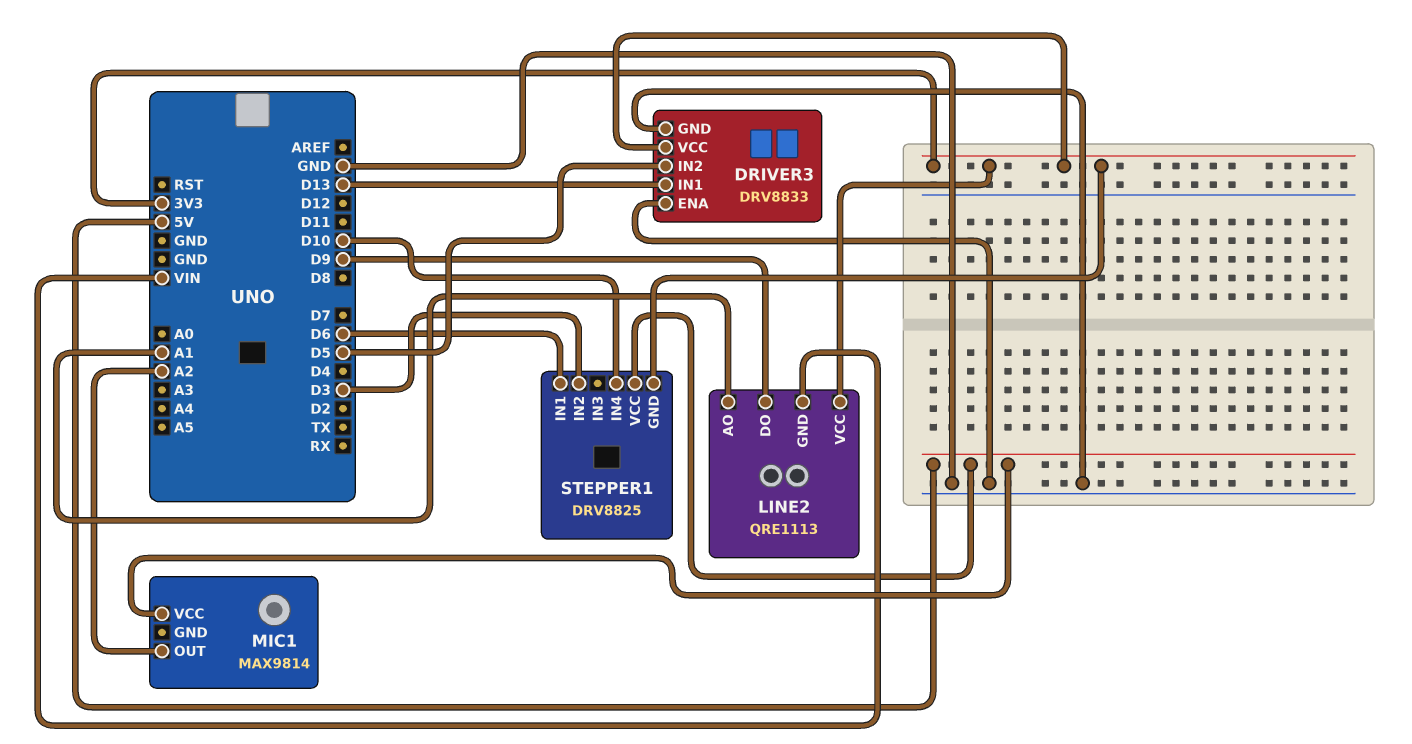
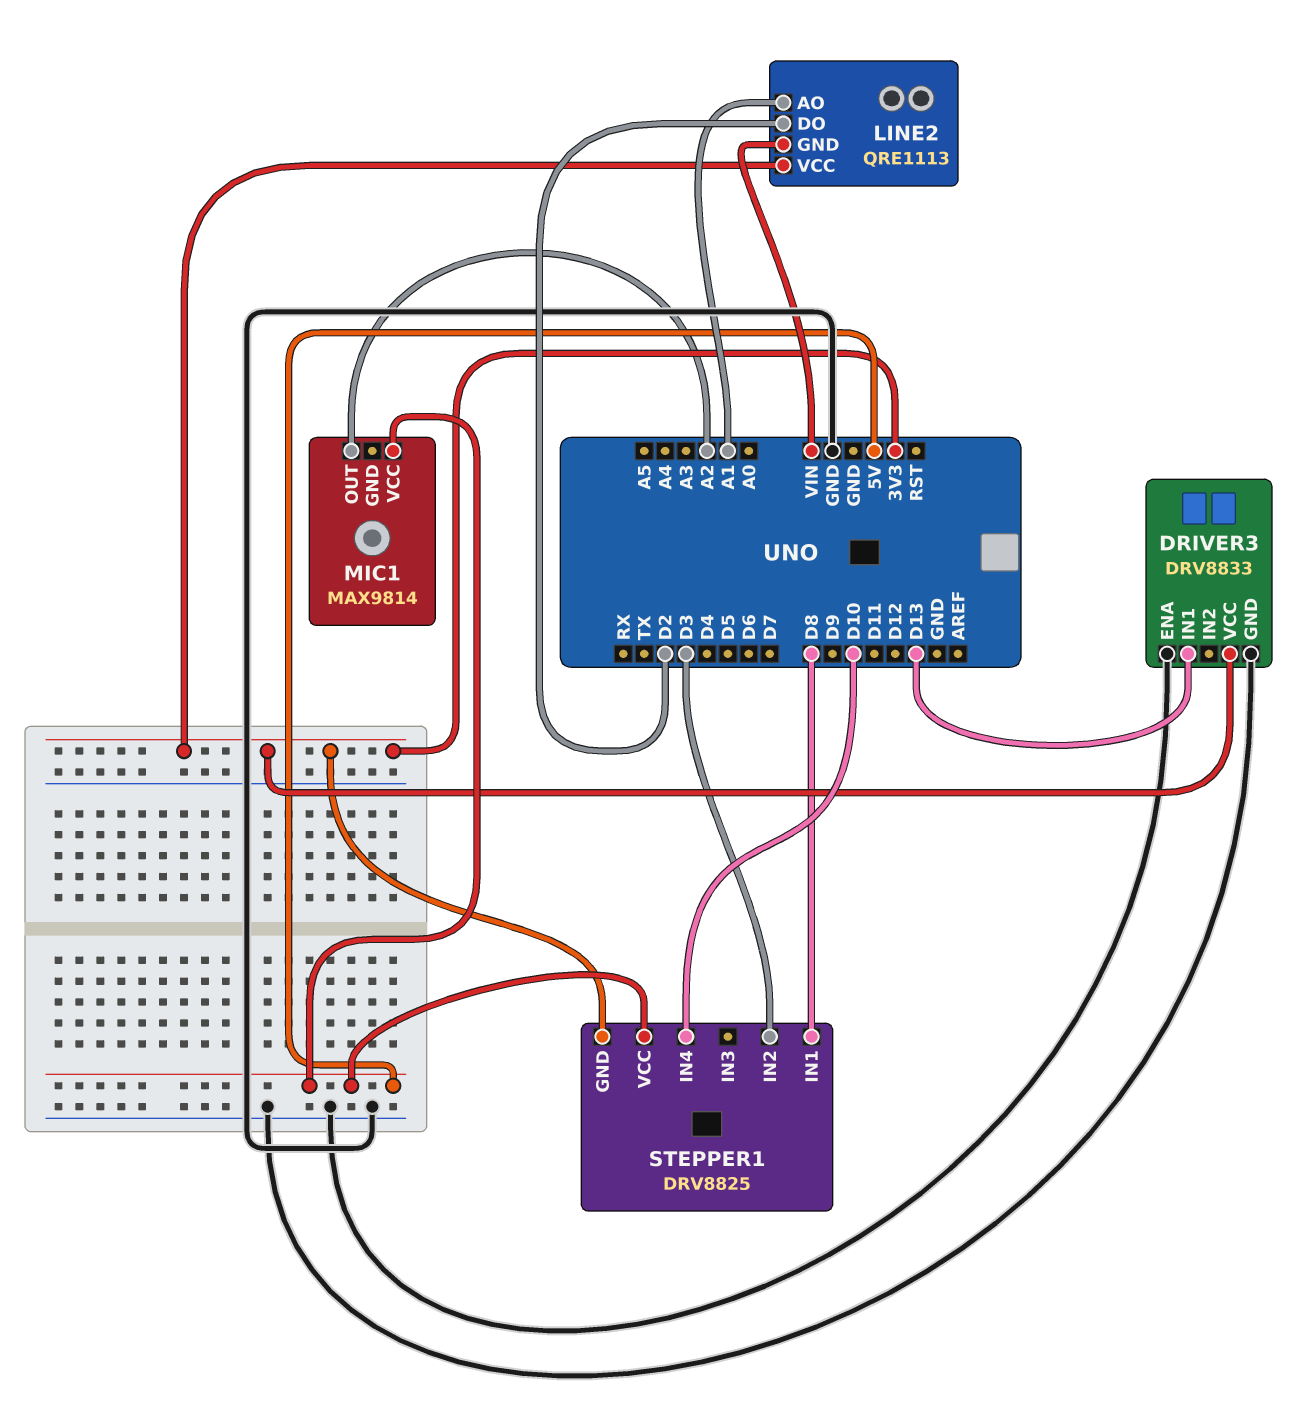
DRIVER3 pin IN2: D5 -> none
LINE2 pin DO: D9 -> D2
STEPPER1 pin IN1: D6 -> D8

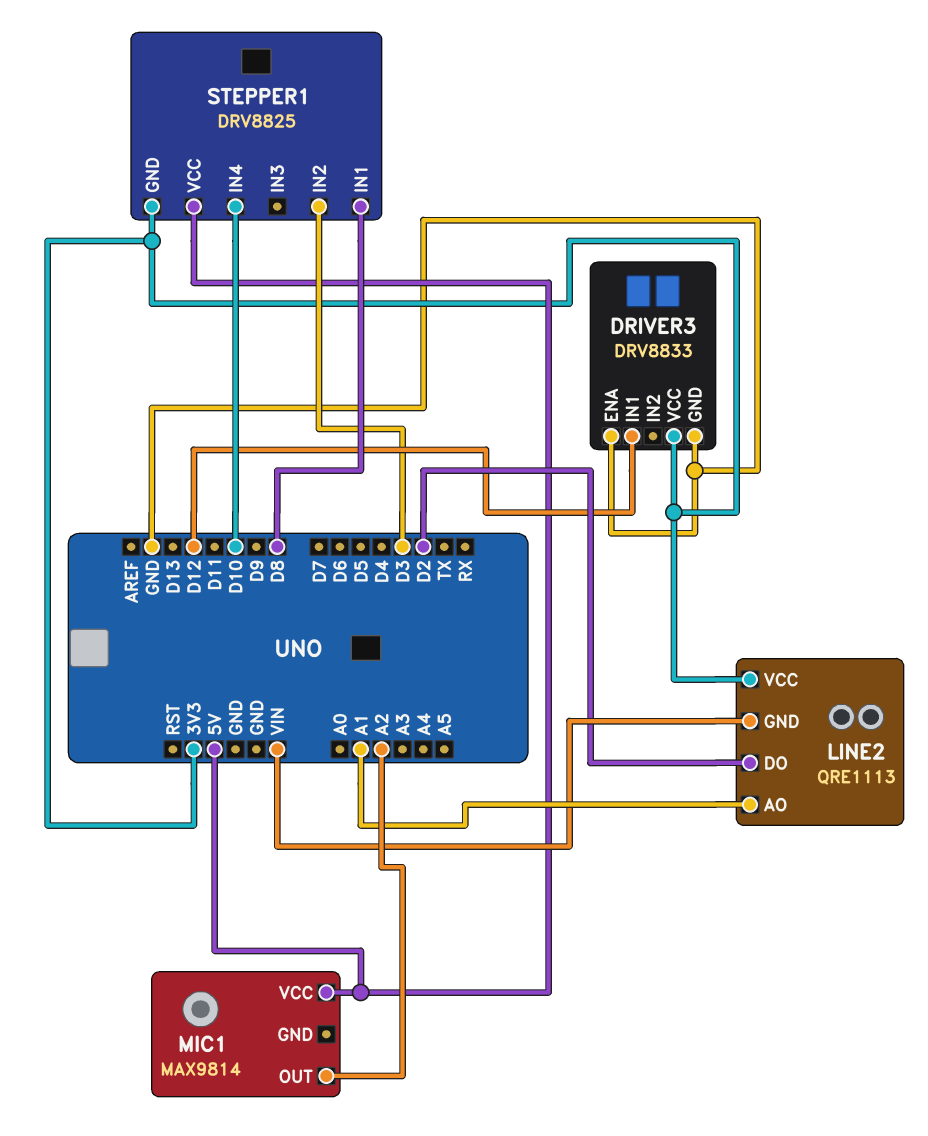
DRIVER3 pin IN1: D13 -> D12

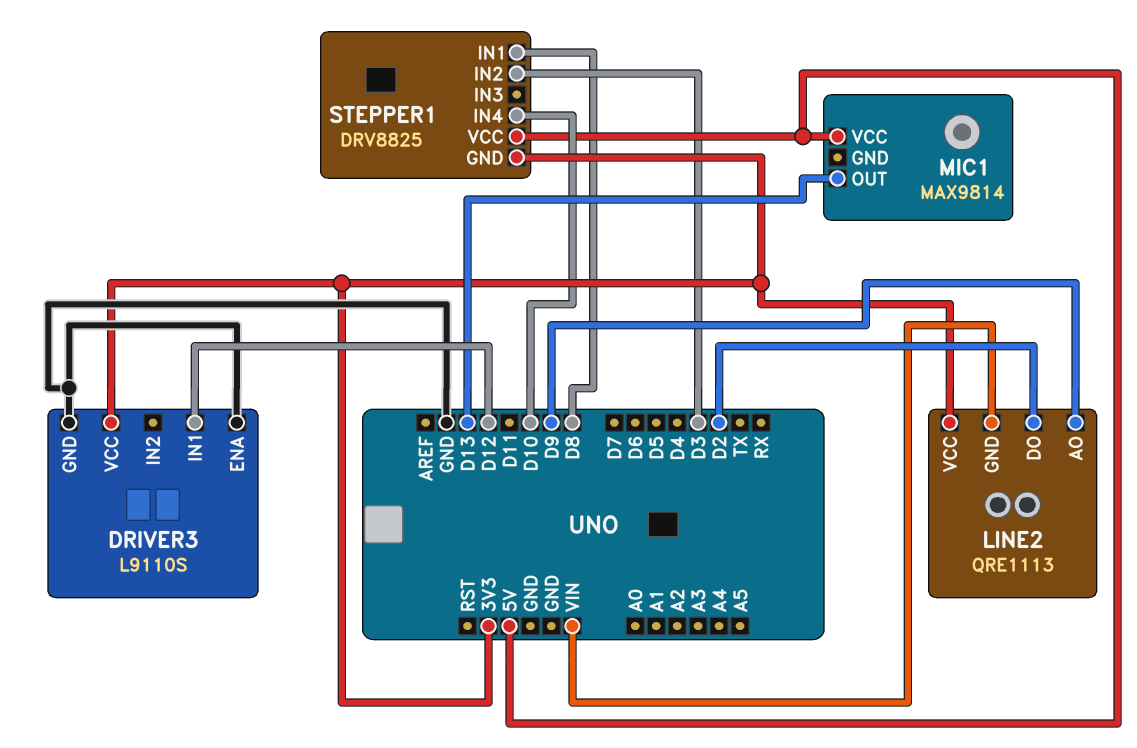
DRIVER3: DRV8833 -> L9110S
LINE2 pin AO: A1 -> D9
MIC1 pin OUT: A2 -> D13

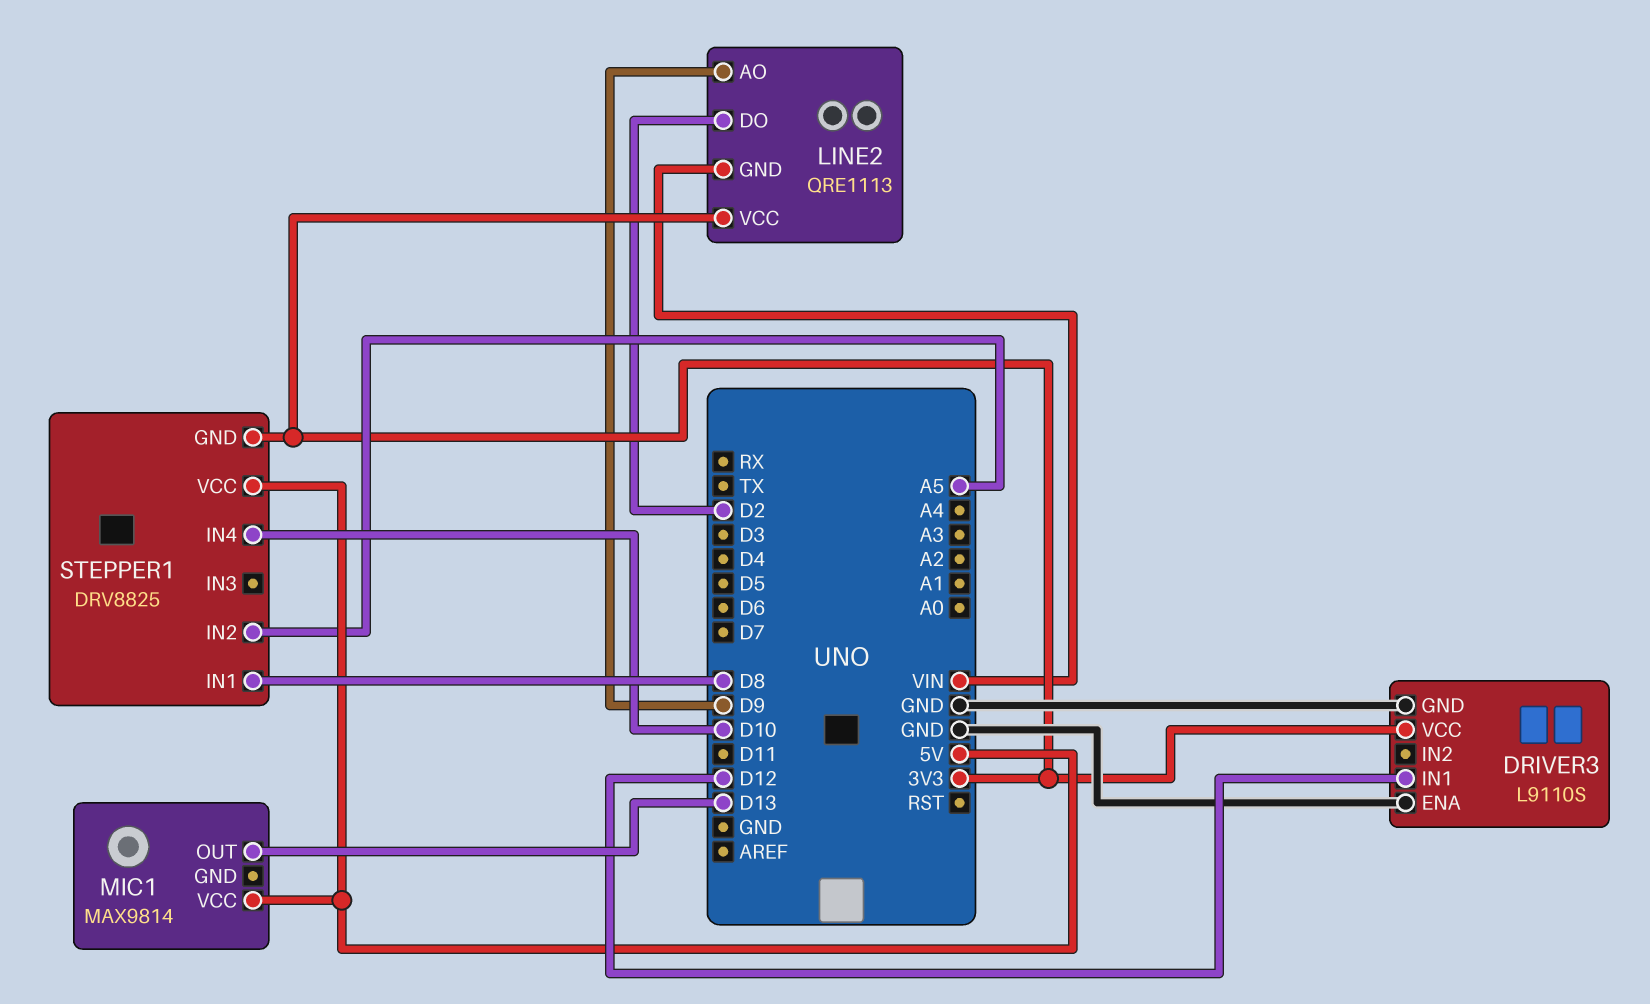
STEPPER1 pin IN2: D3 -> A5

